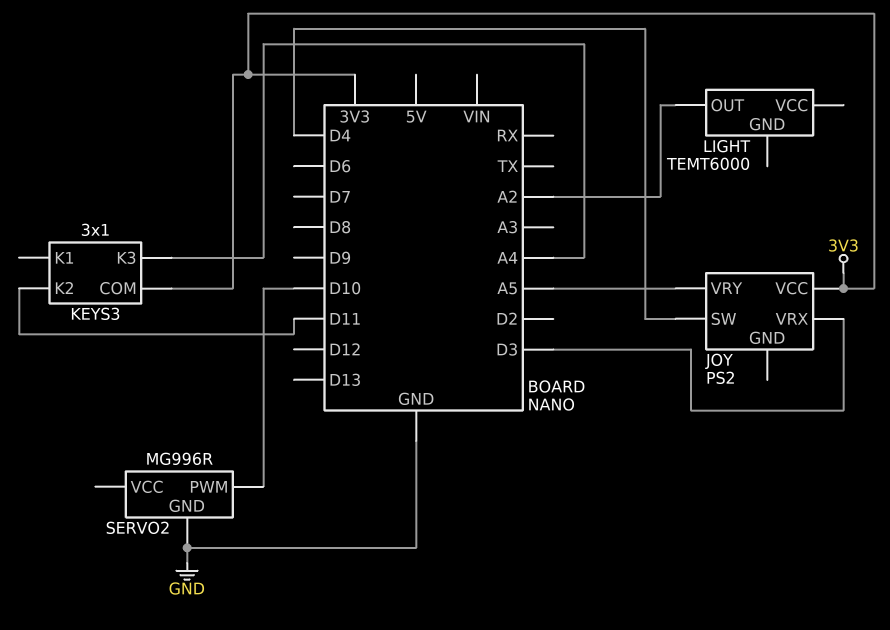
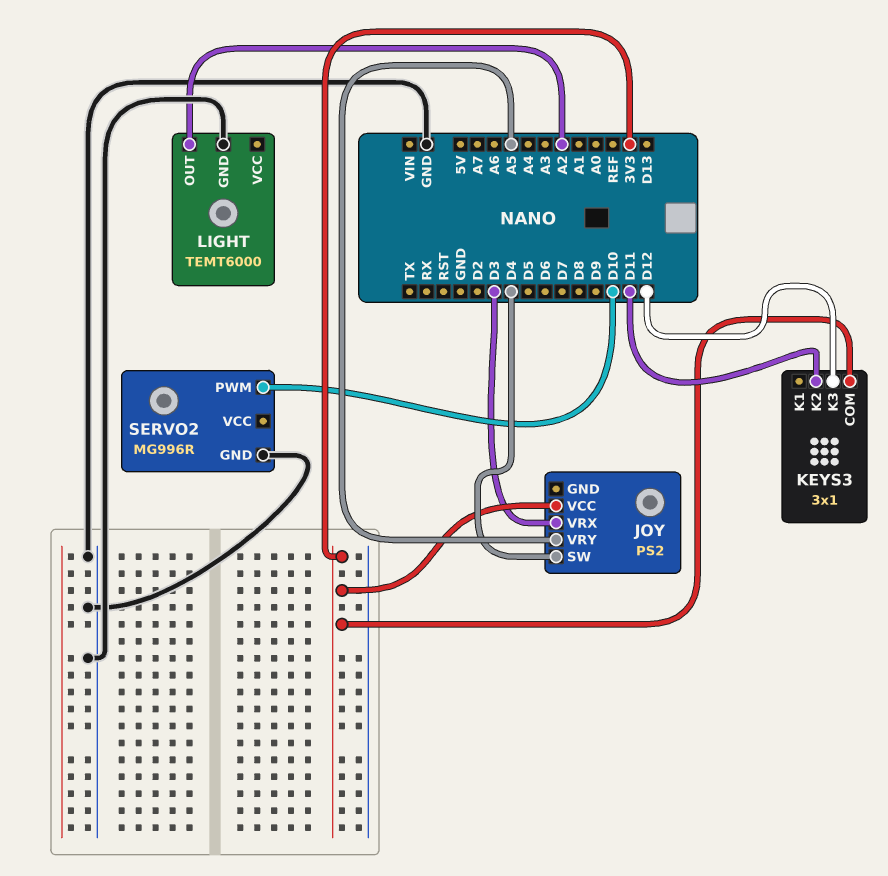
KEYS3 pin K3: A4 -> D12
LIGHT pin GND: none -> GND

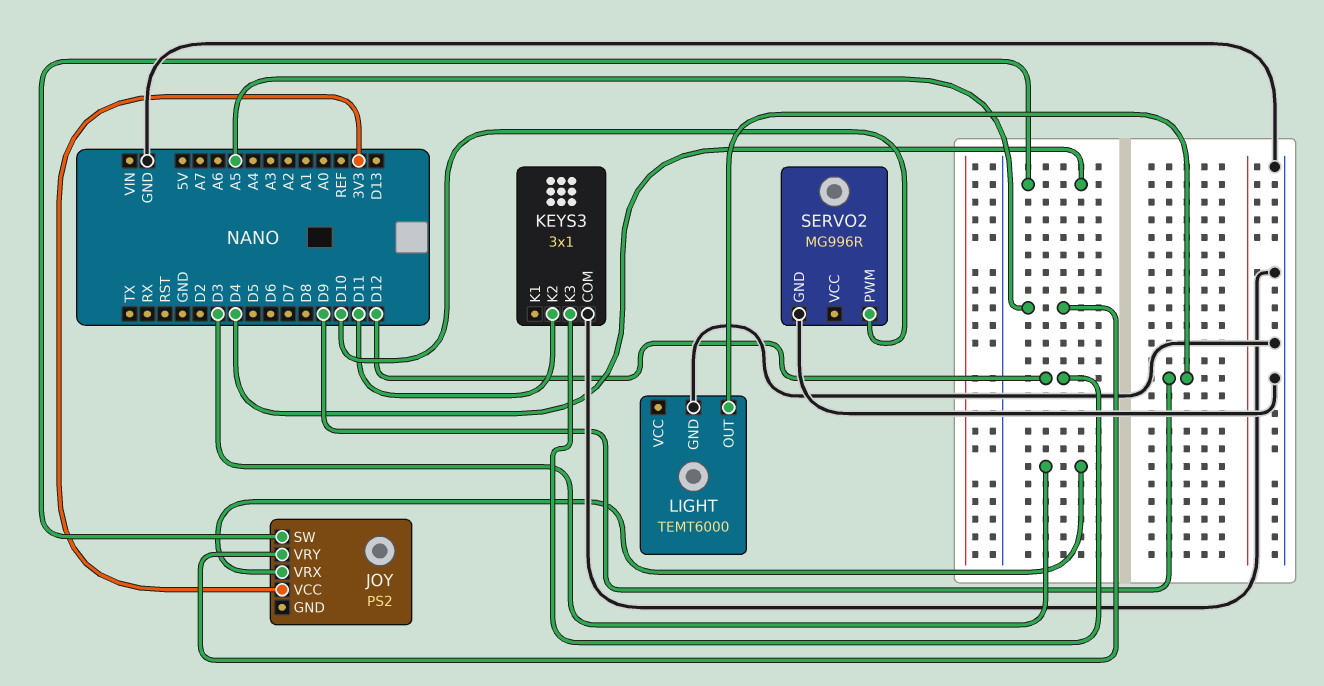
KEYS3 pin COM: 3V3 -> GND
LIGHT pin OUT: A2 -> D9

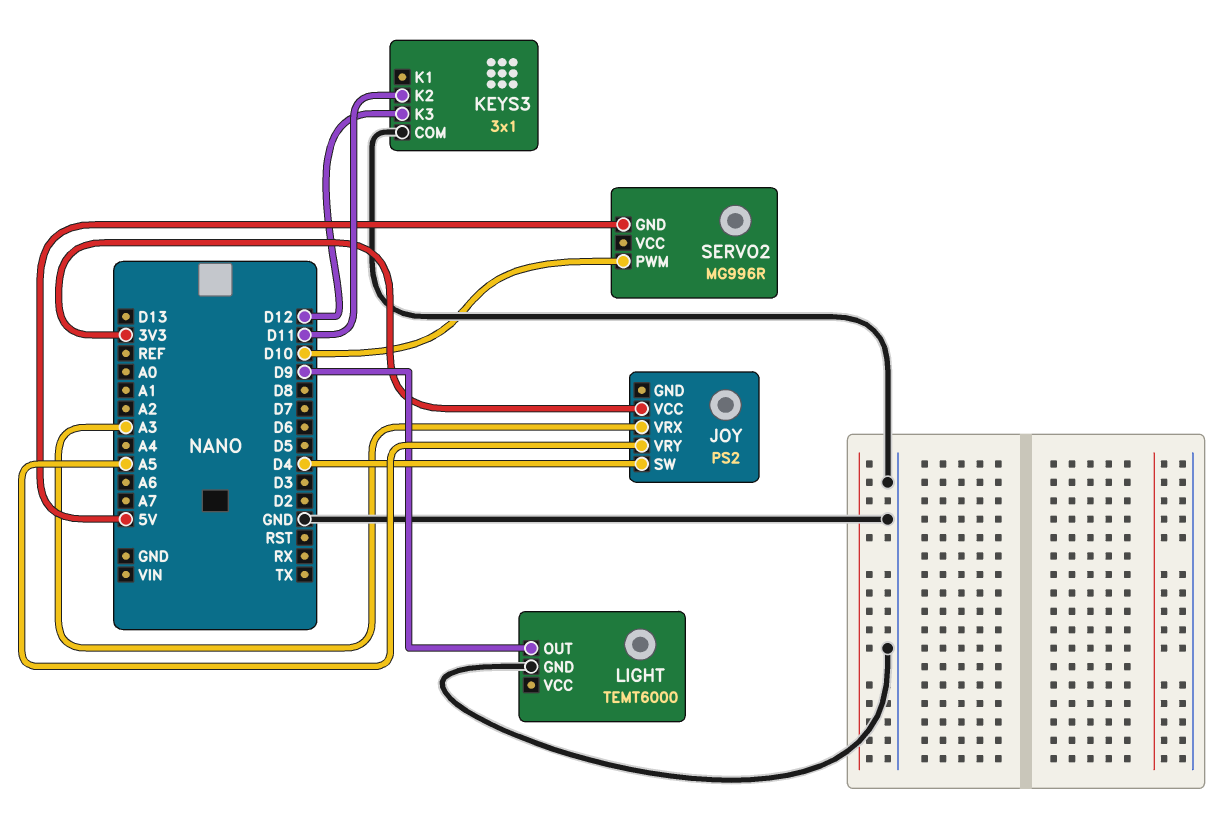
JOY pin VRX: D3 -> A3
SERVO2 pin GND: GND -> 5V

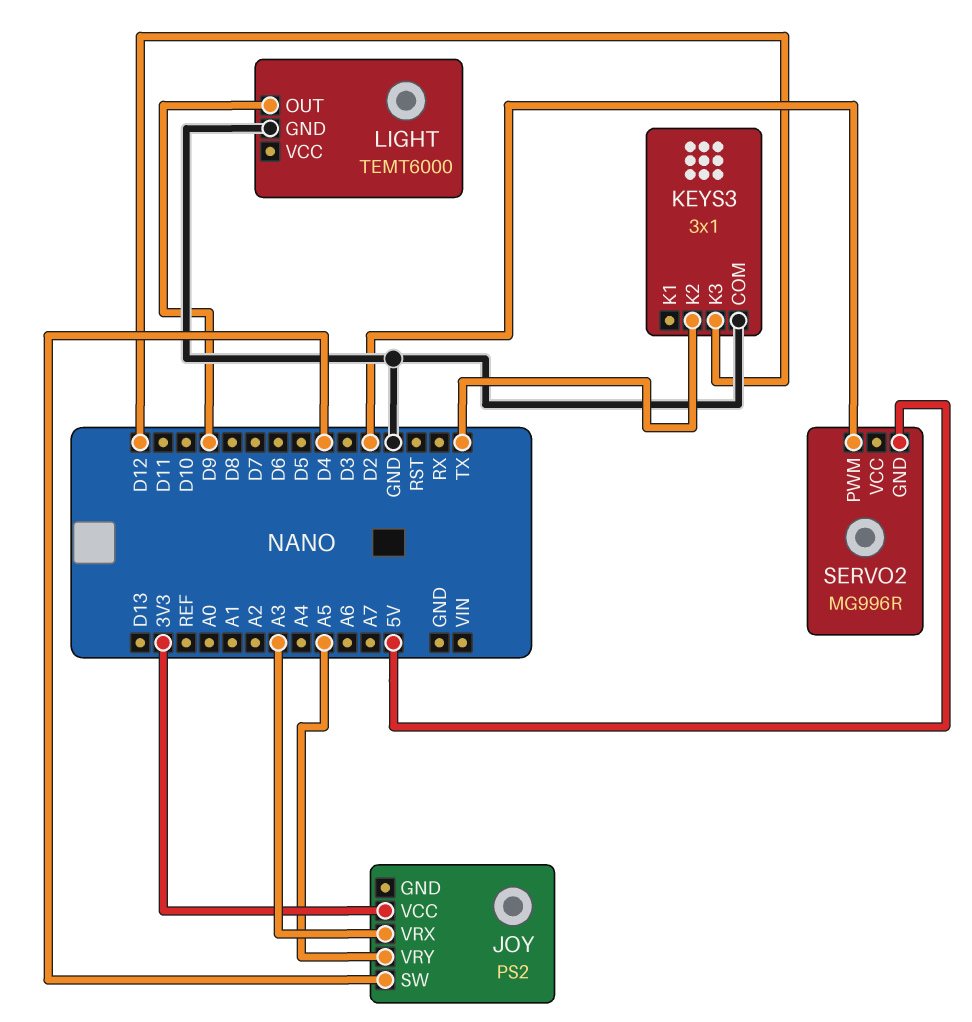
KEYS3 pin K2: D11 -> TX
SERVO2 pin PWM: D10 -> D2

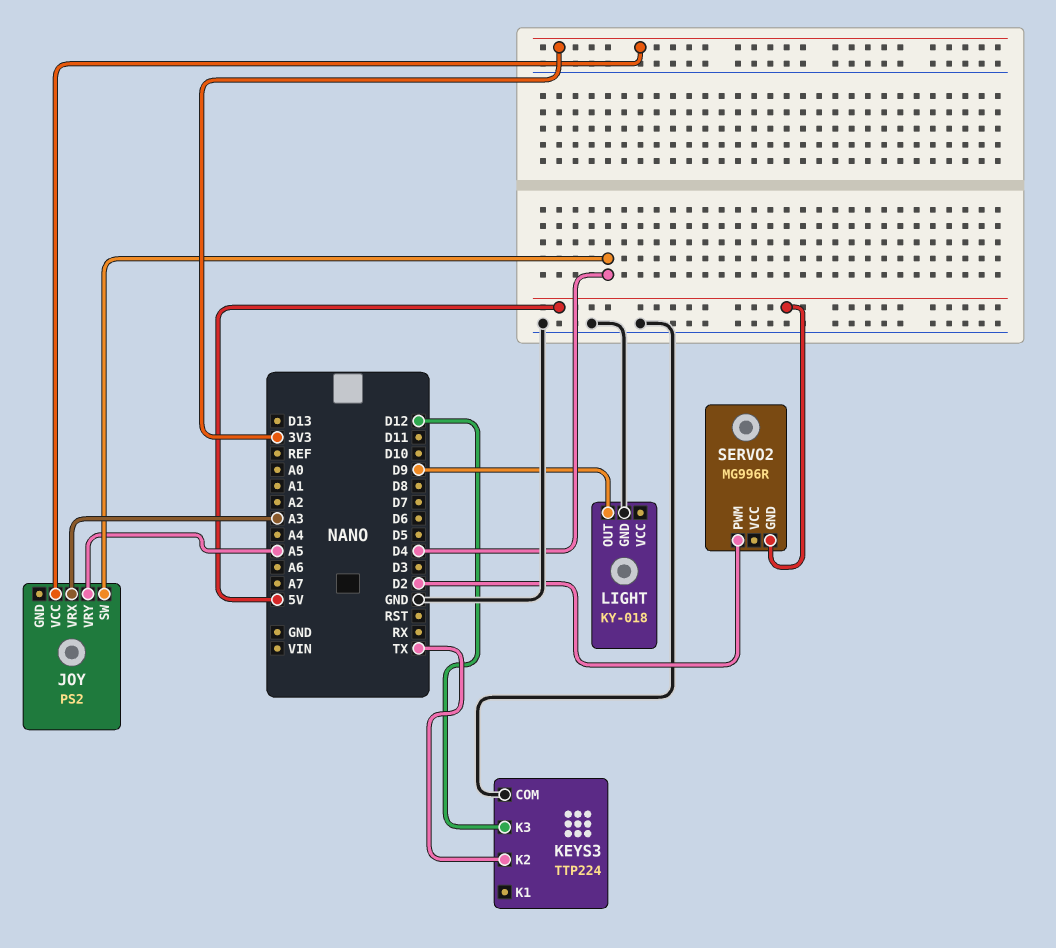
KEYS3: 3x1 -> TTP224
LIGHT: TEMT6000 -> KY-018

